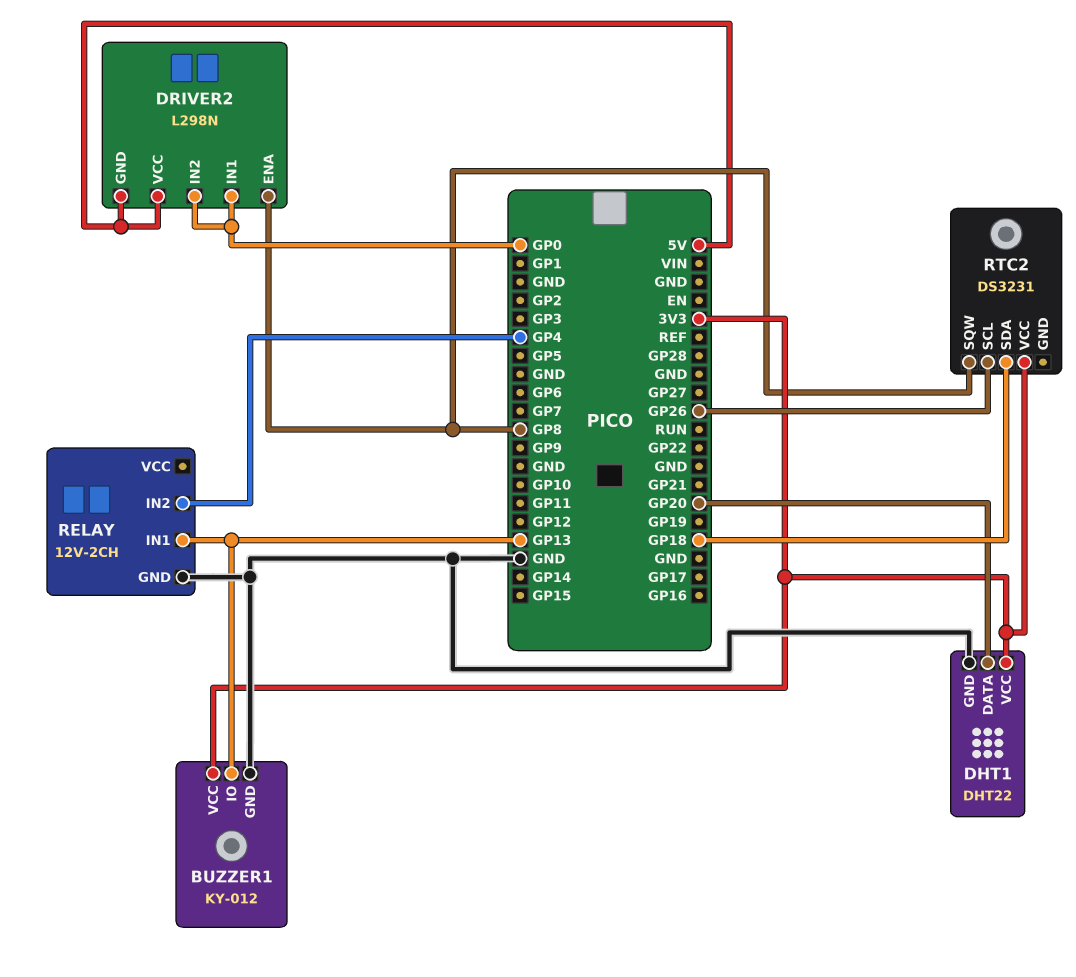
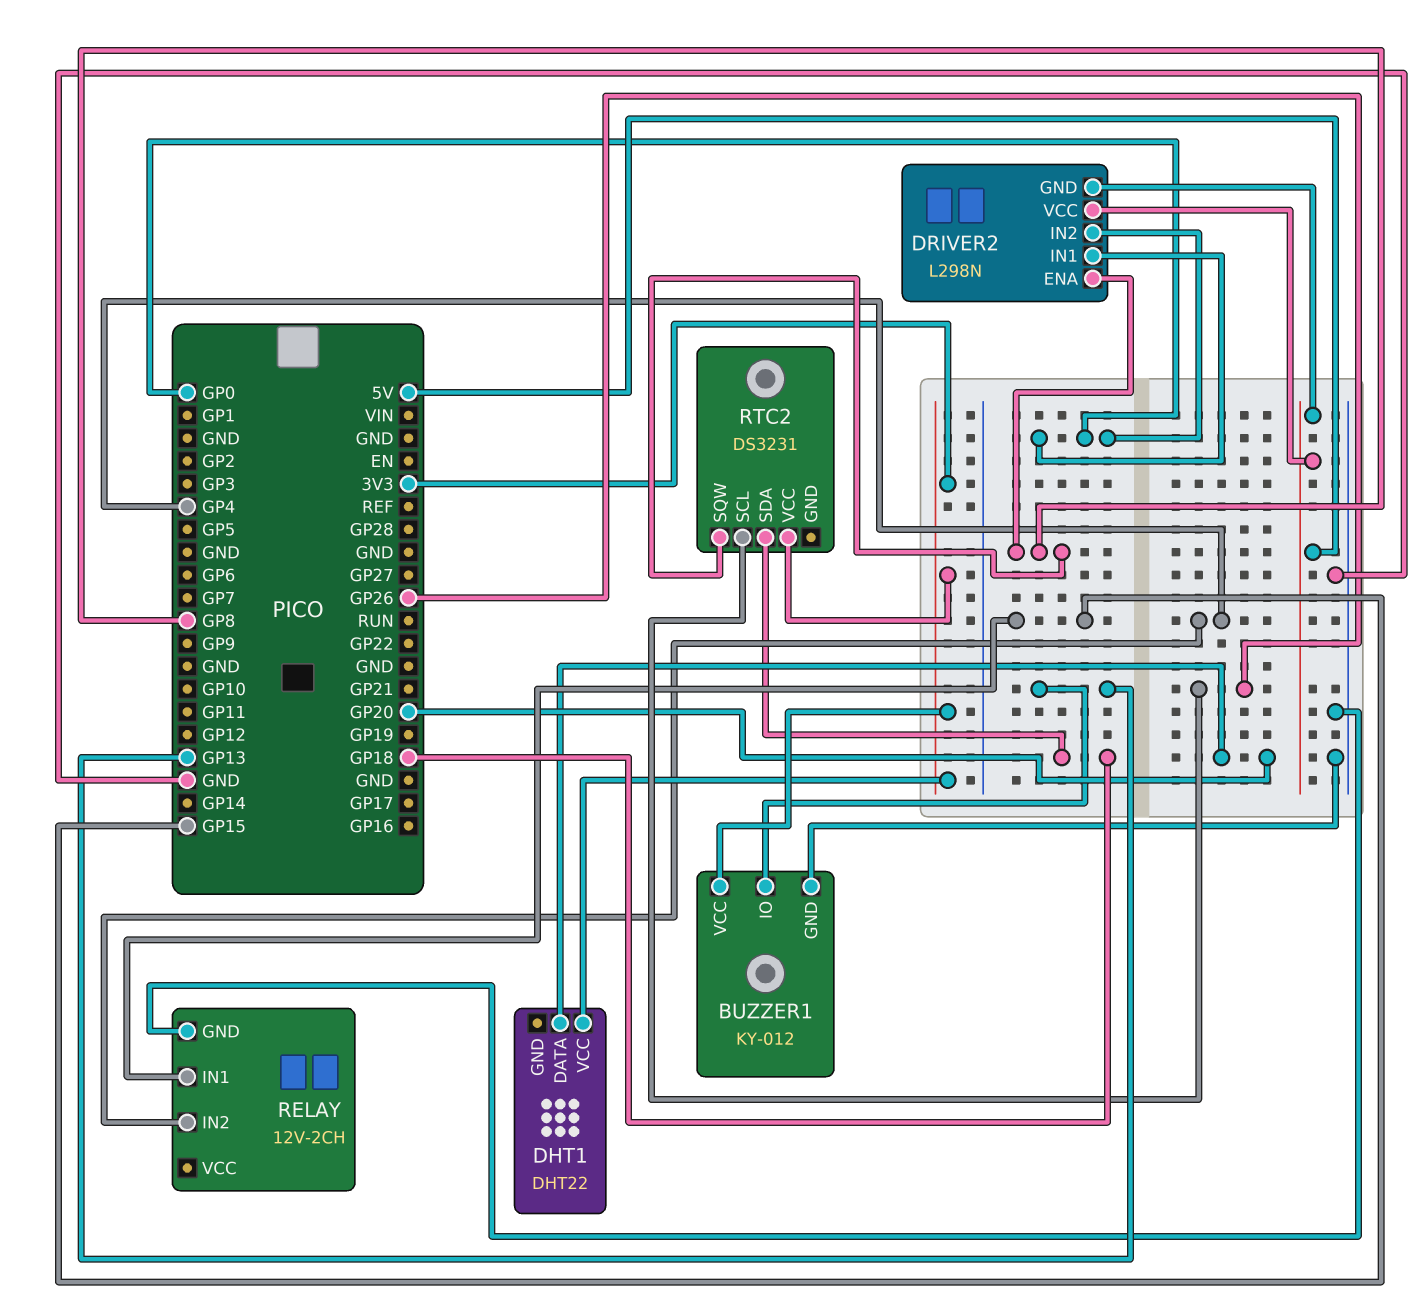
DHT1 pin GND: GND -> none
RELAY pin IN1: GP13 -> GP15

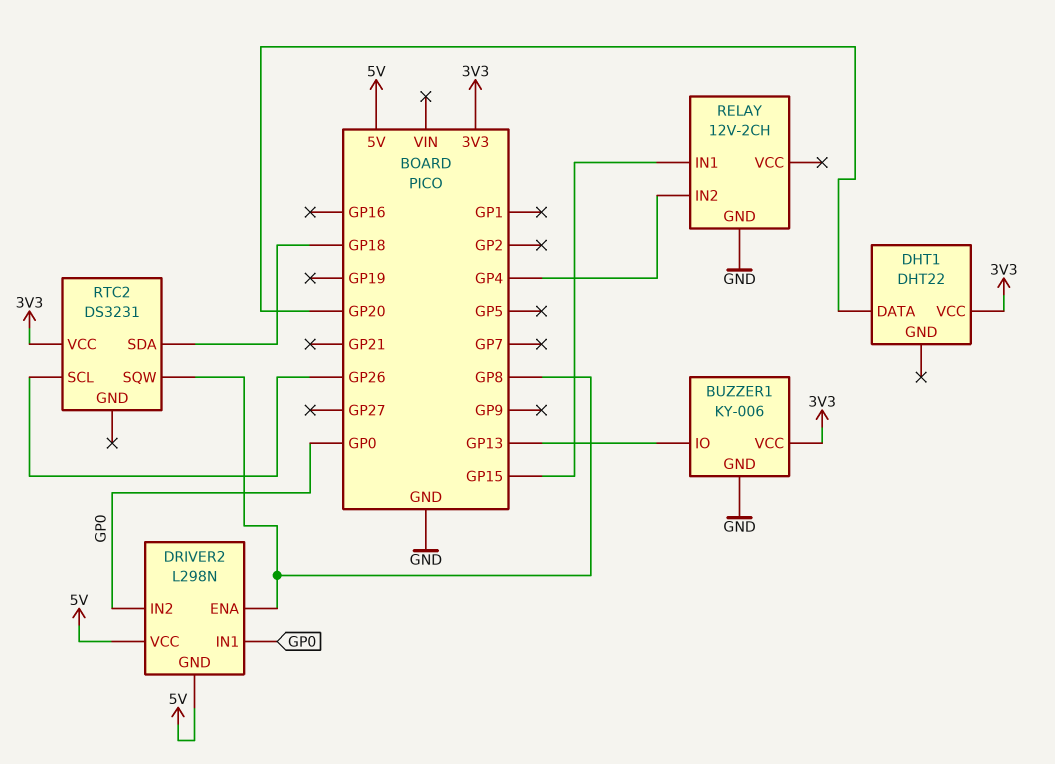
BUZZER1: KY-012 -> KY-006

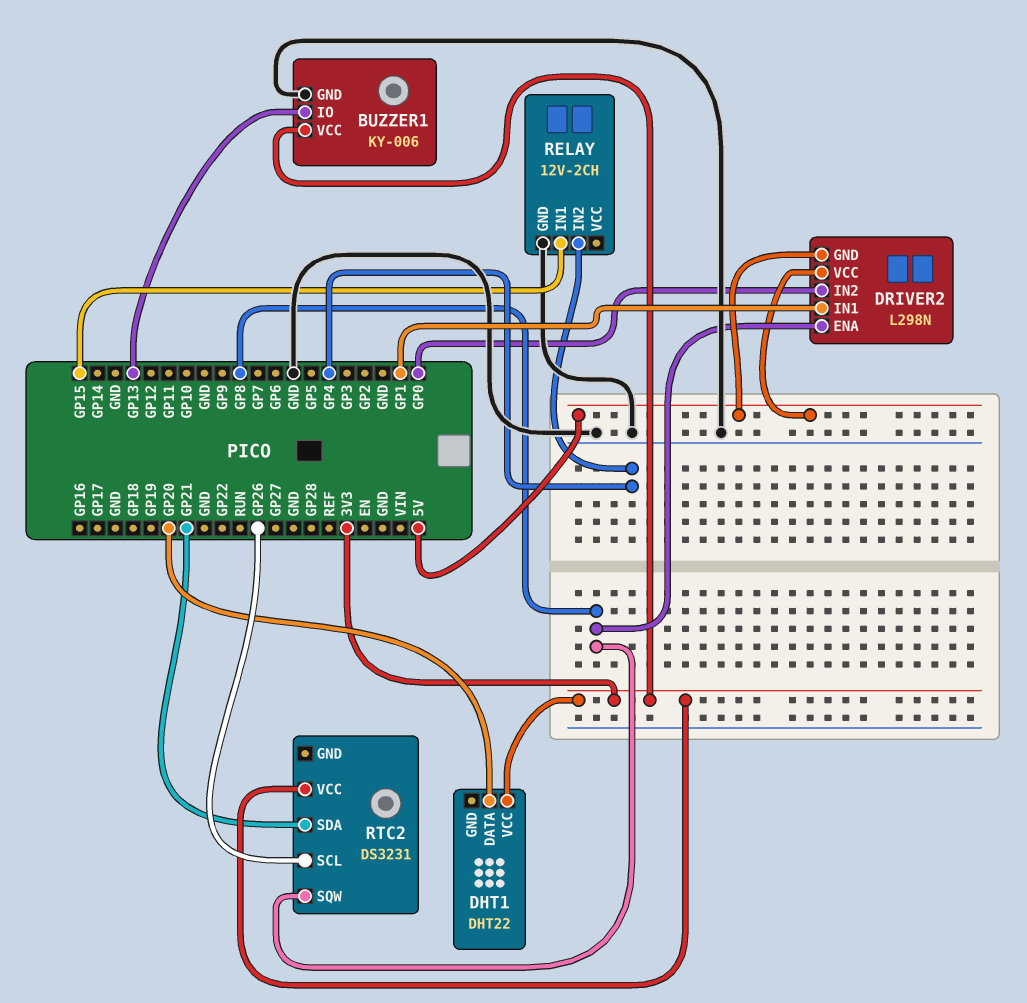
DRIVER2 pin IN1: GP0 -> GP1
RTC2 pin SDA: GP18 -> GP21

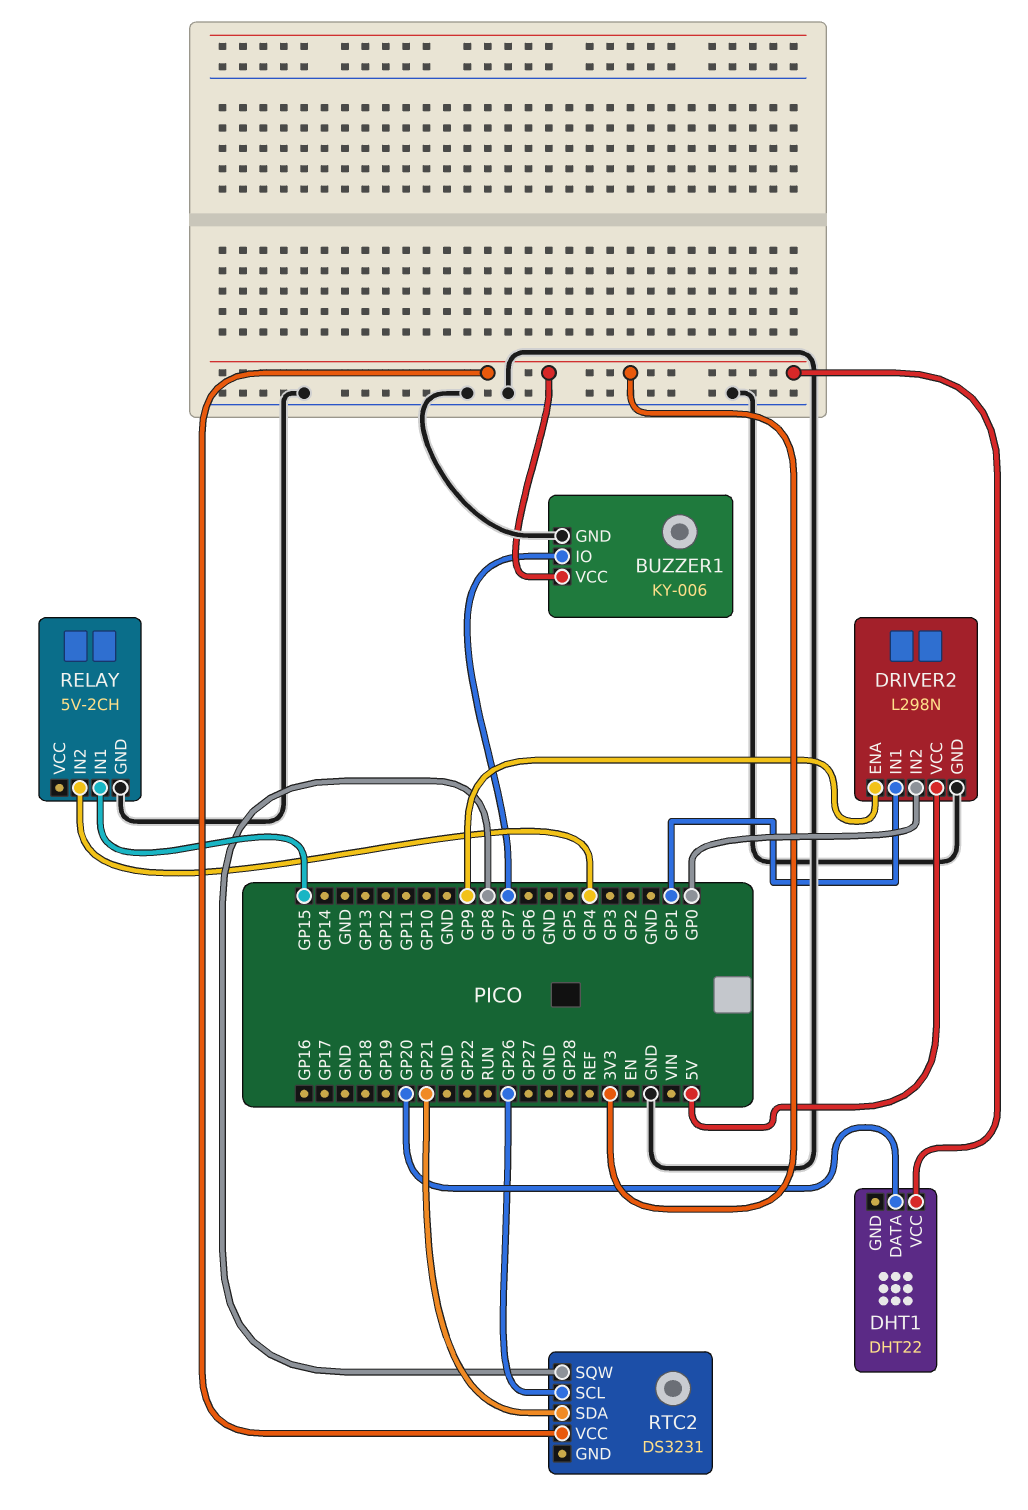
BUZZER1 pin IO: GP13 -> GP7
DRIVER2 pin ENA: GP8 -> GP9
DRIVER2 pin GND: 5V -> GND
RELAY: 12V-2CH -> 5V-2CH

